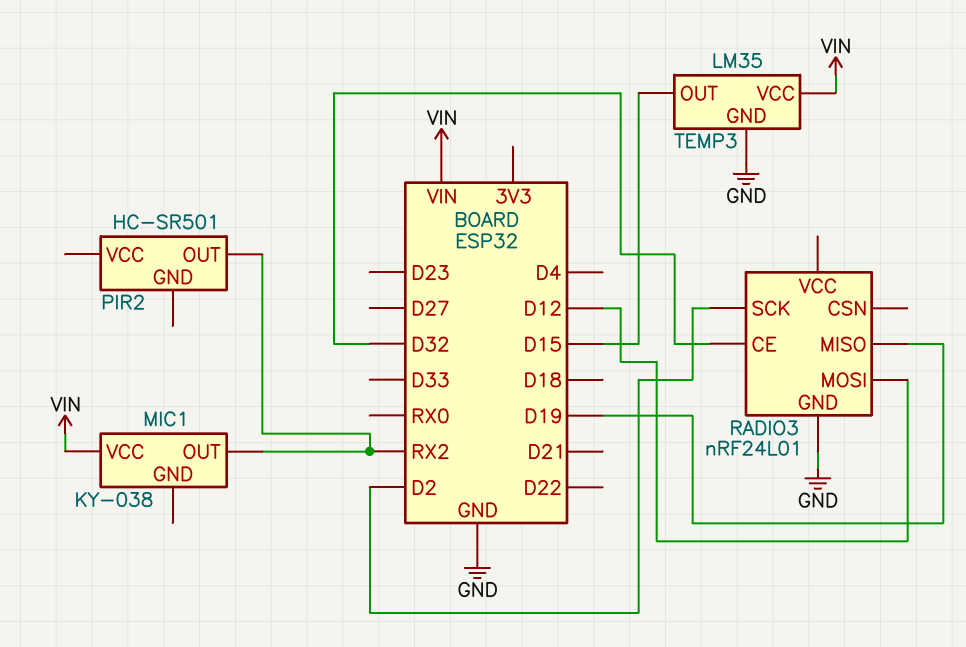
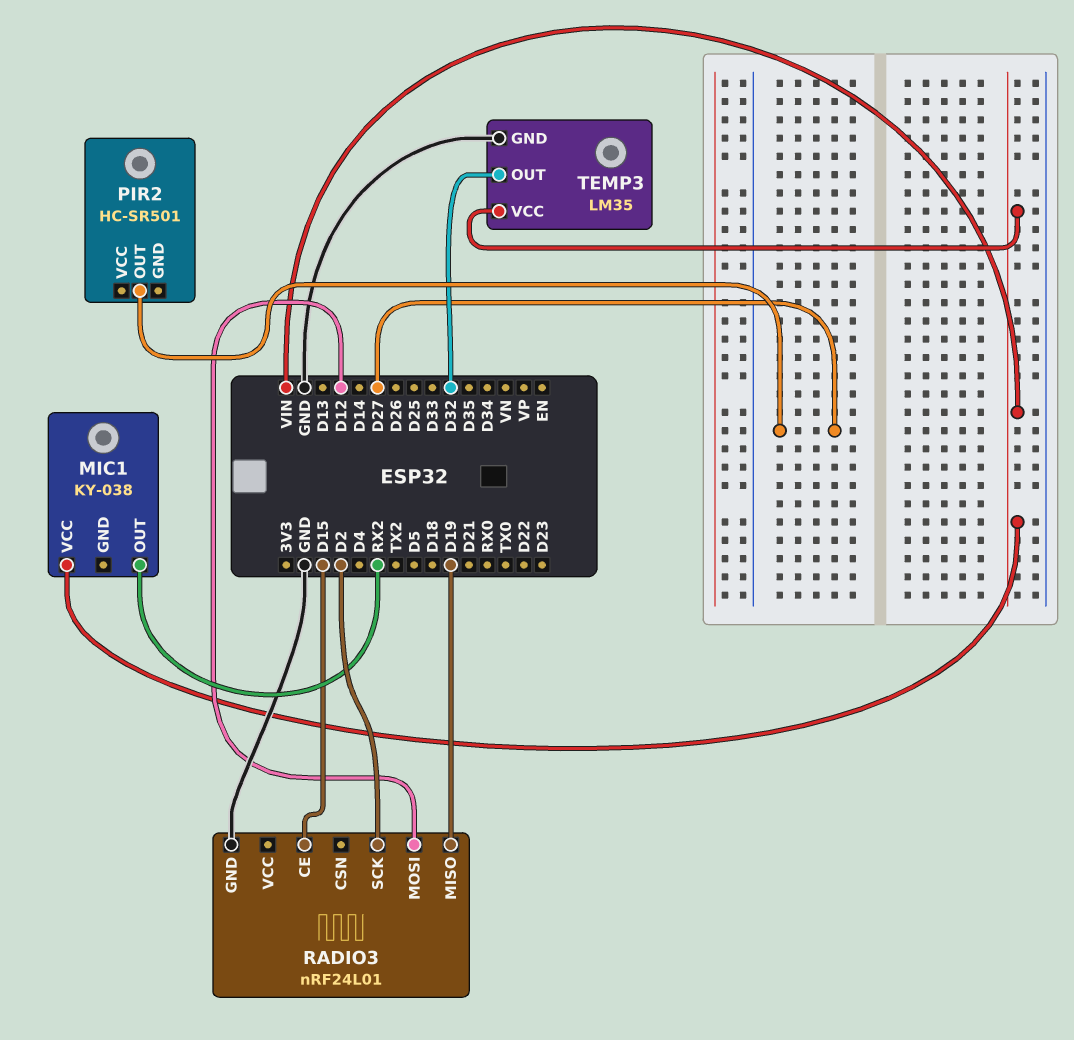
PIR2 pin OUT: RX2 -> D27
RADIO3 pin CE: D32 -> D15
TEMP3 pin OUT: D15 -> D32

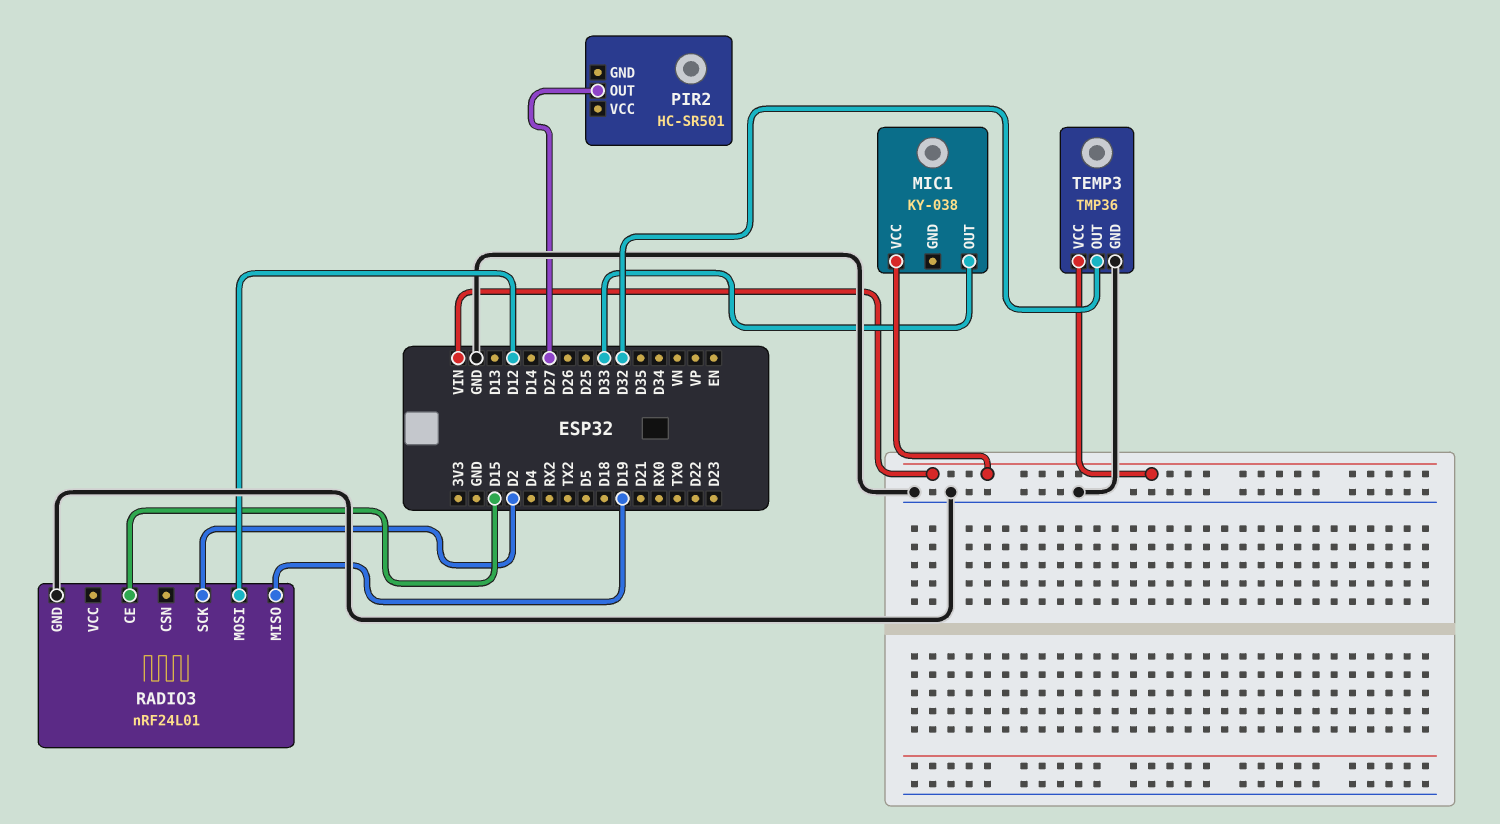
MIC1 pin OUT: RX2 -> D33
TEMP3: LM35 -> TMP36

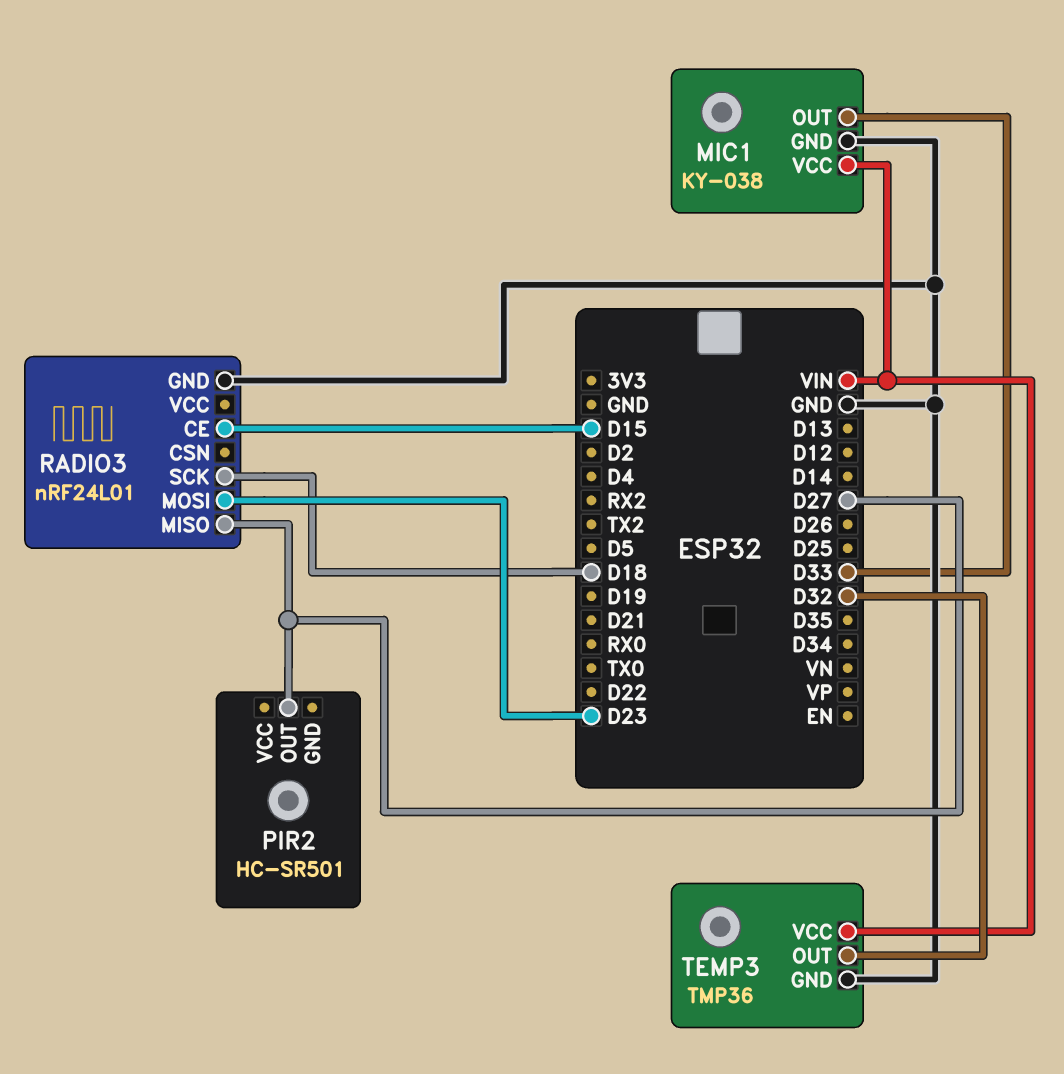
MIC1 pin GND: none -> GND
RADIO3 pin MISO: D19 -> D27
RADIO3 pin MOSI: D12 -> D23
RADIO3 pin SCK: D2 -> D18

